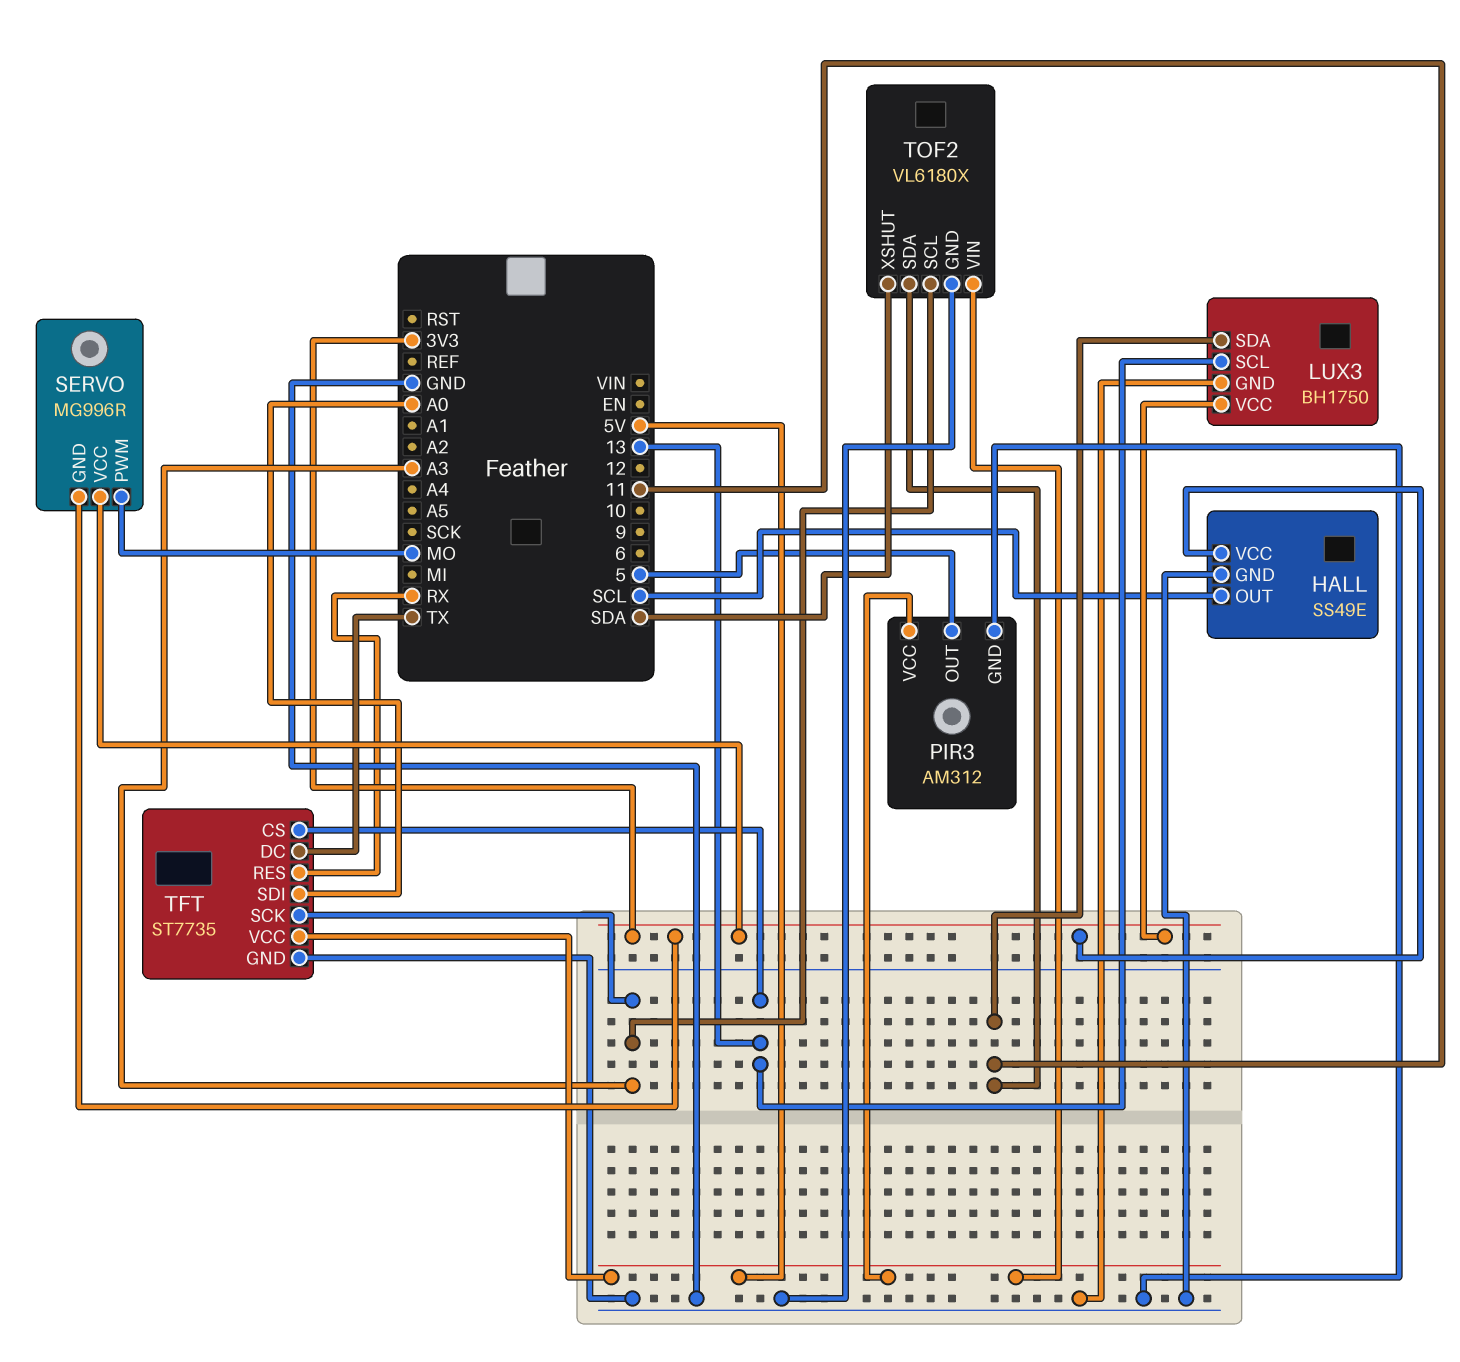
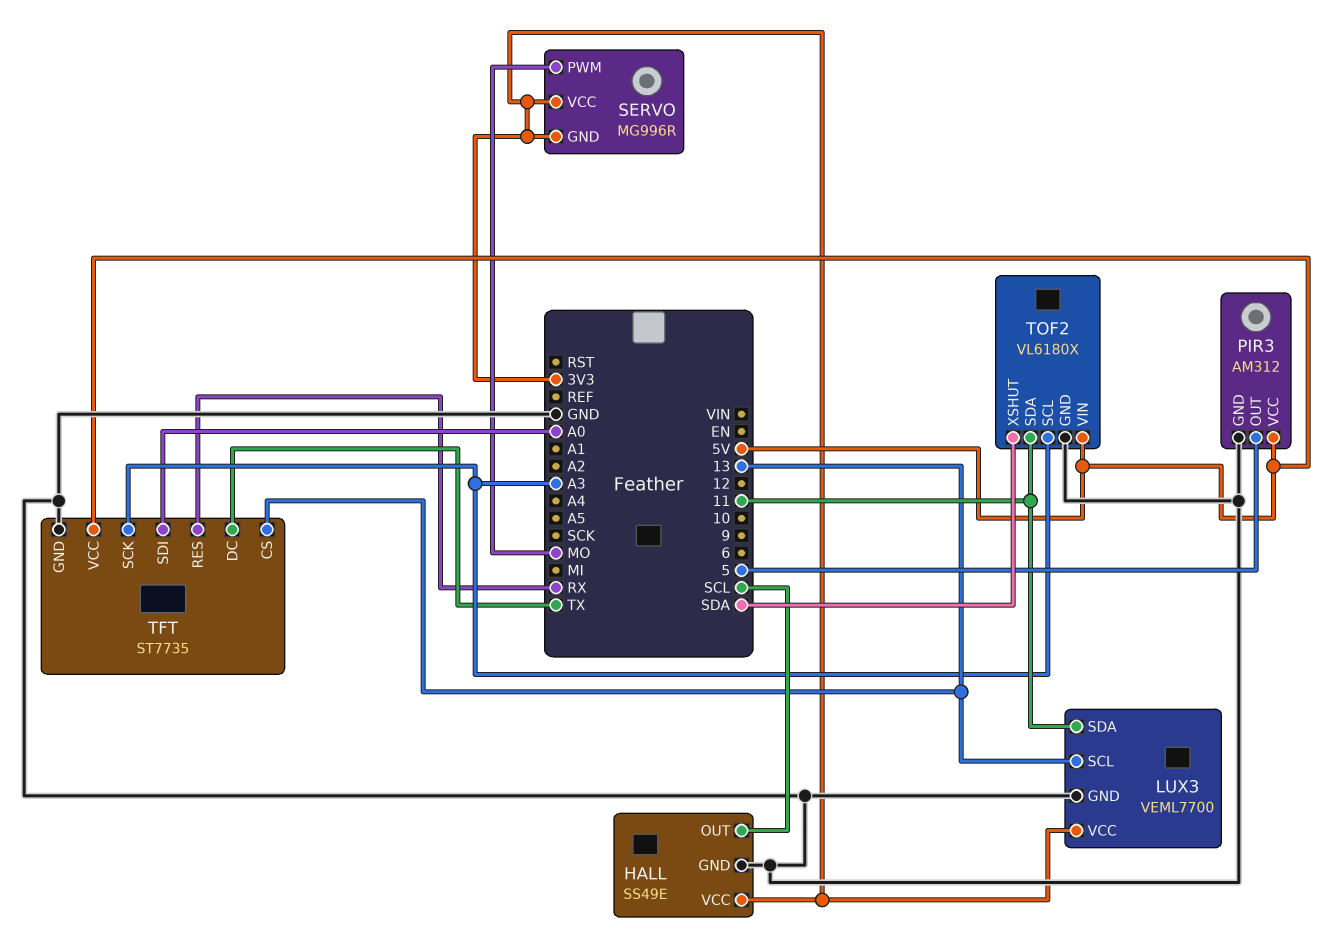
LUX3: BH1750 -> VEML7700

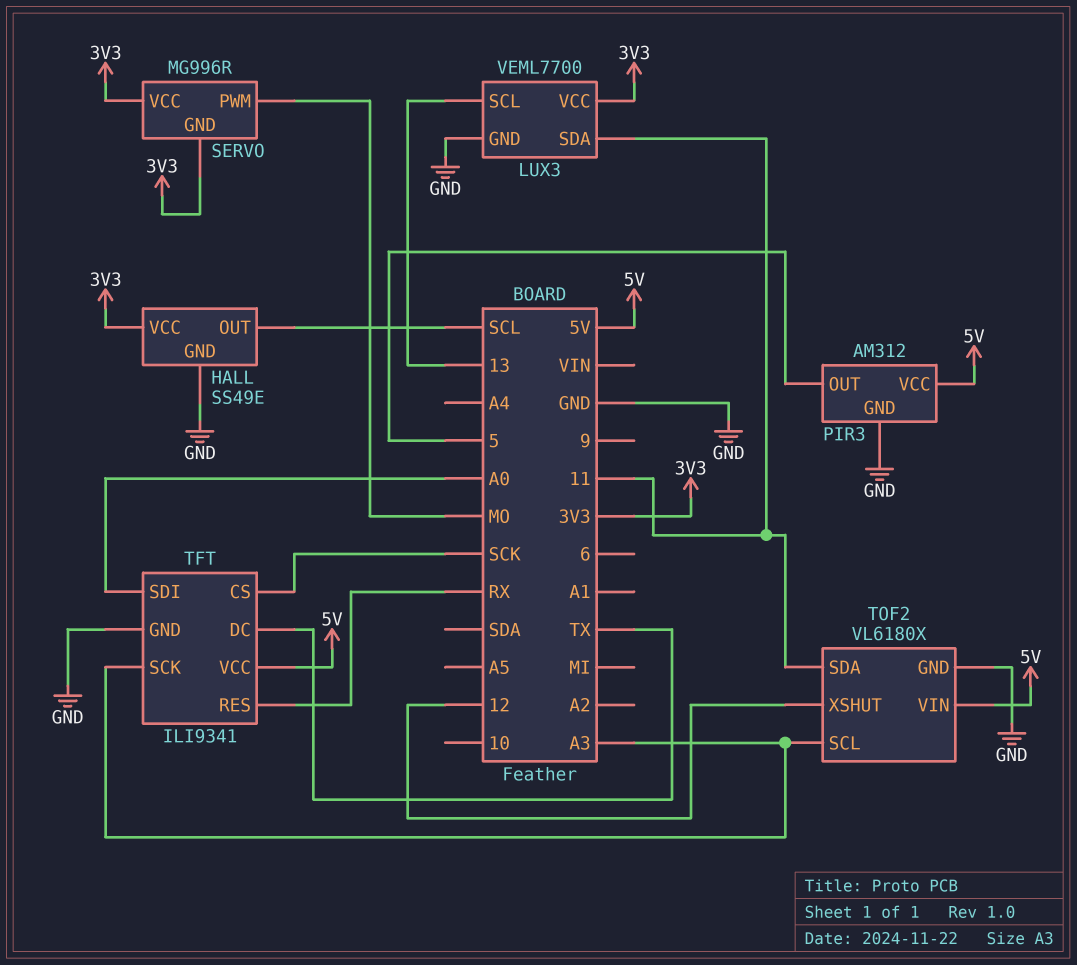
TFT: ST7735 -> ILI9341
TFT pin CS: 13 -> SCK
TOF2 pin XSHUT: SDA -> 12

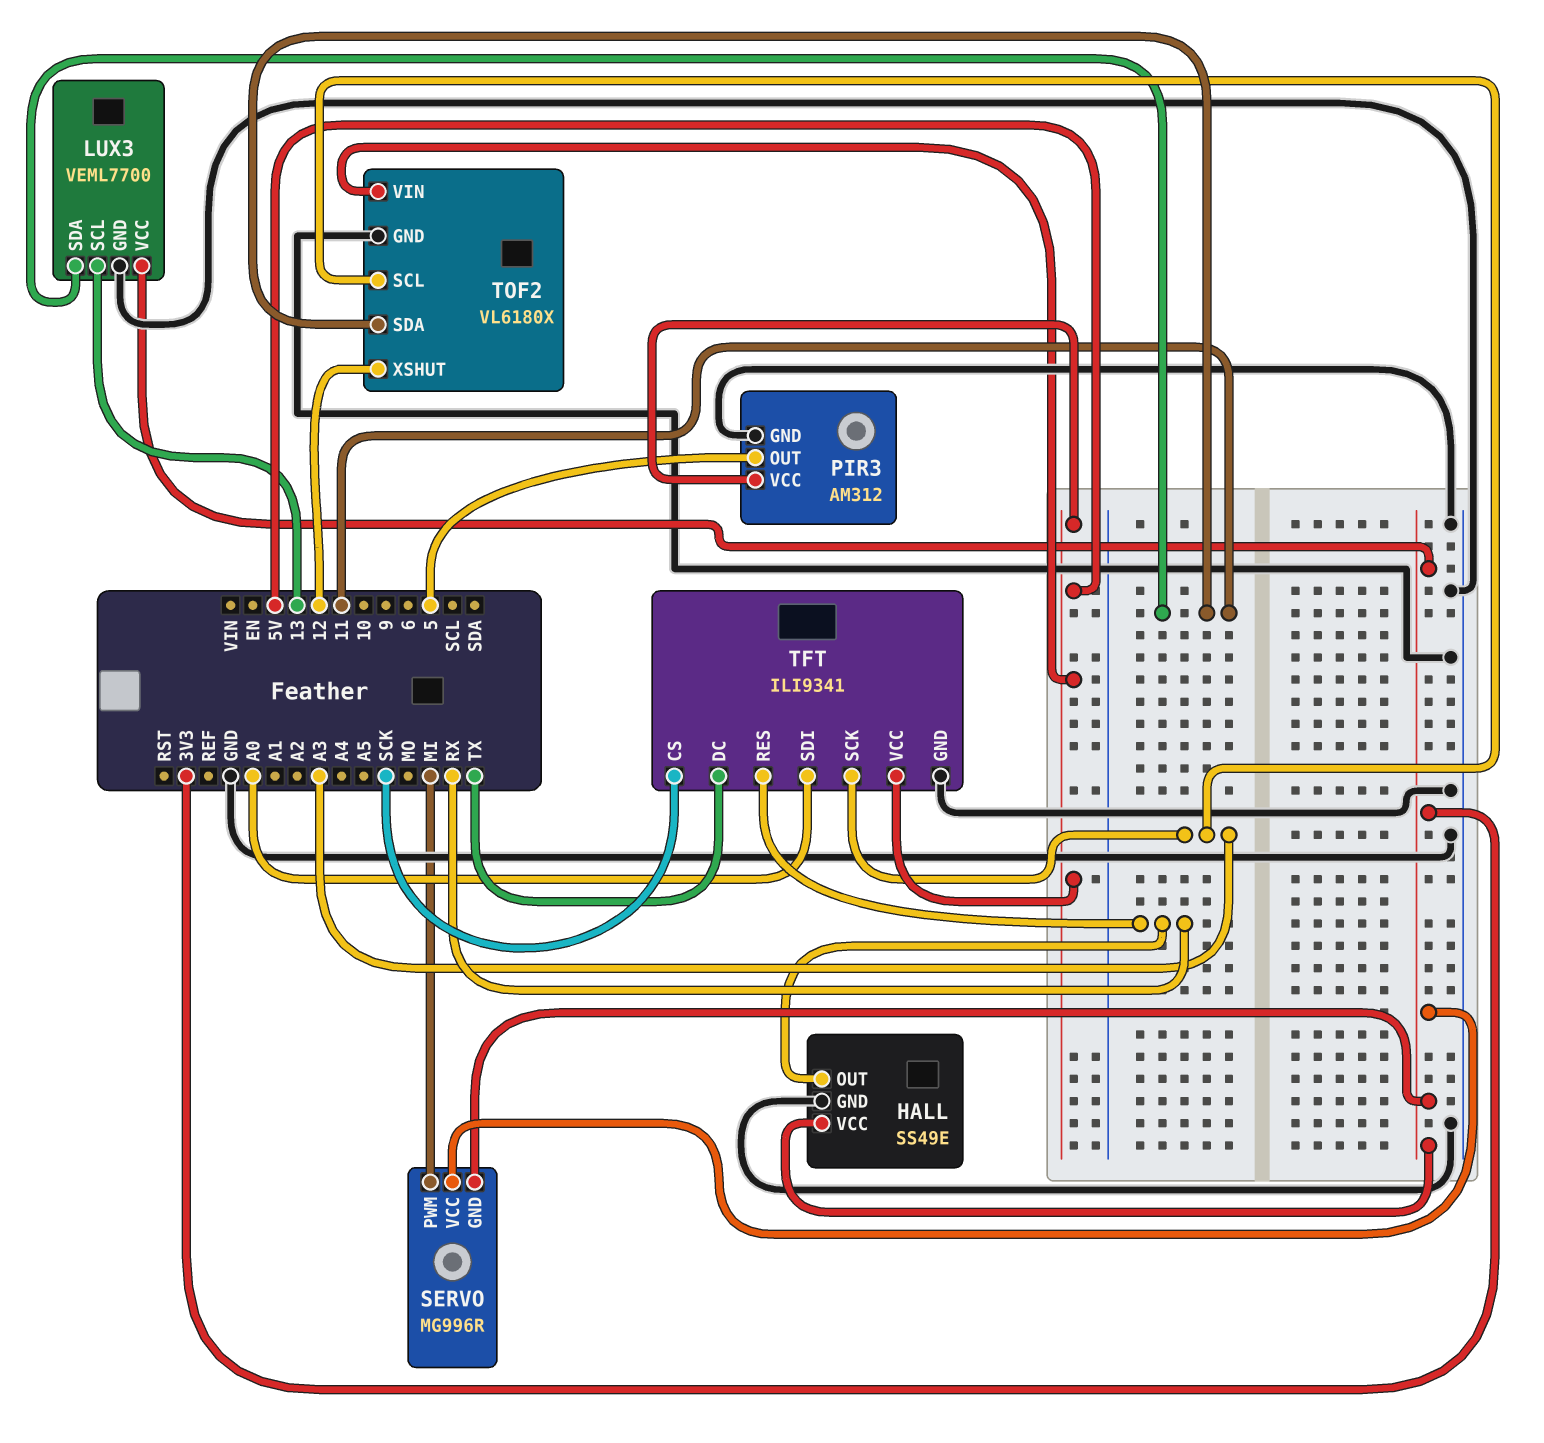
HALL pin OUT: SCL -> RX
SERVO pin PWM: MO -> MI

